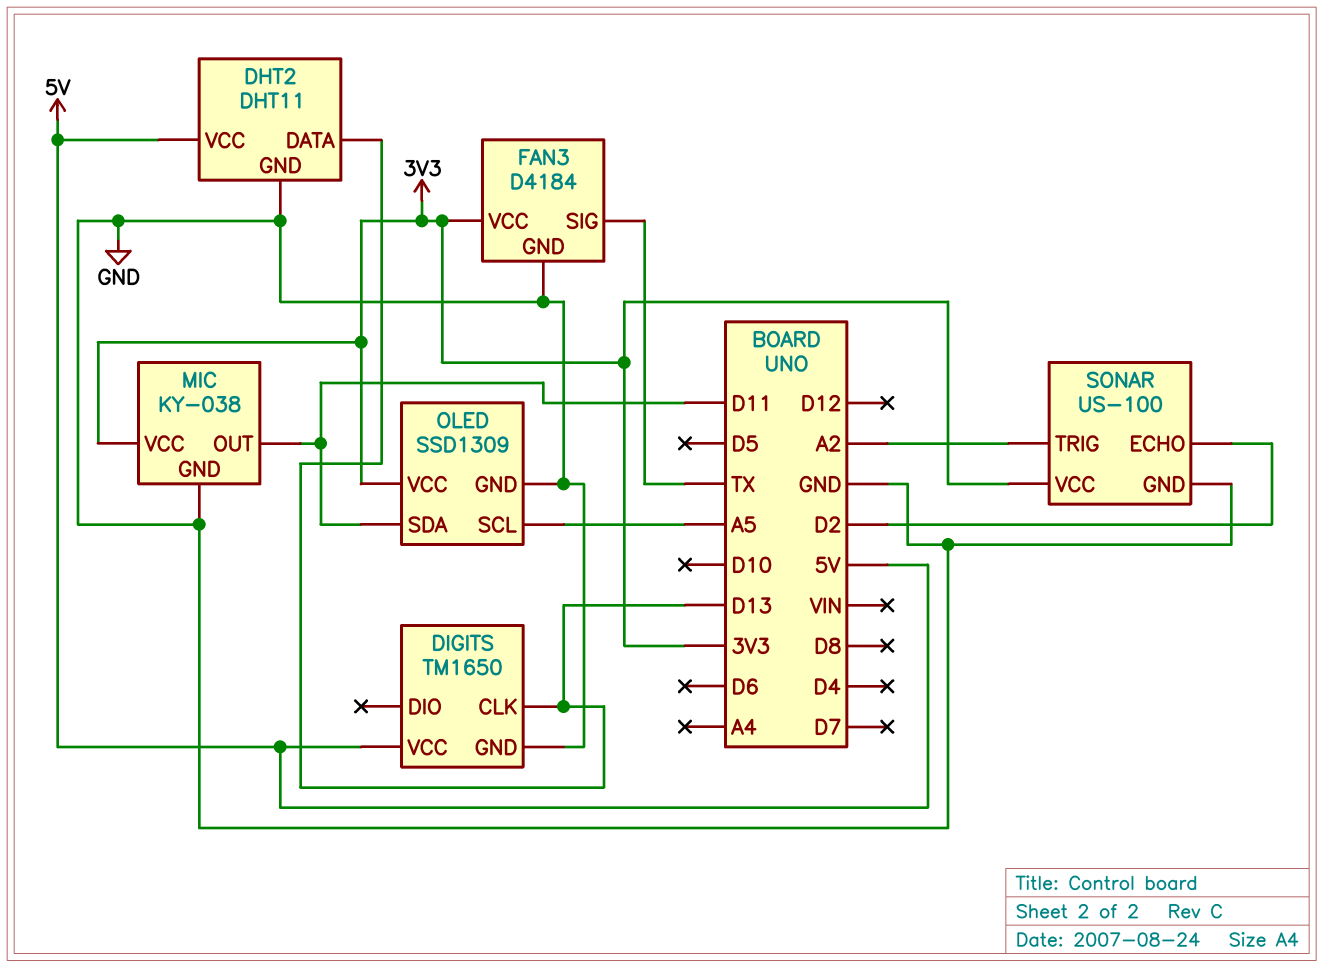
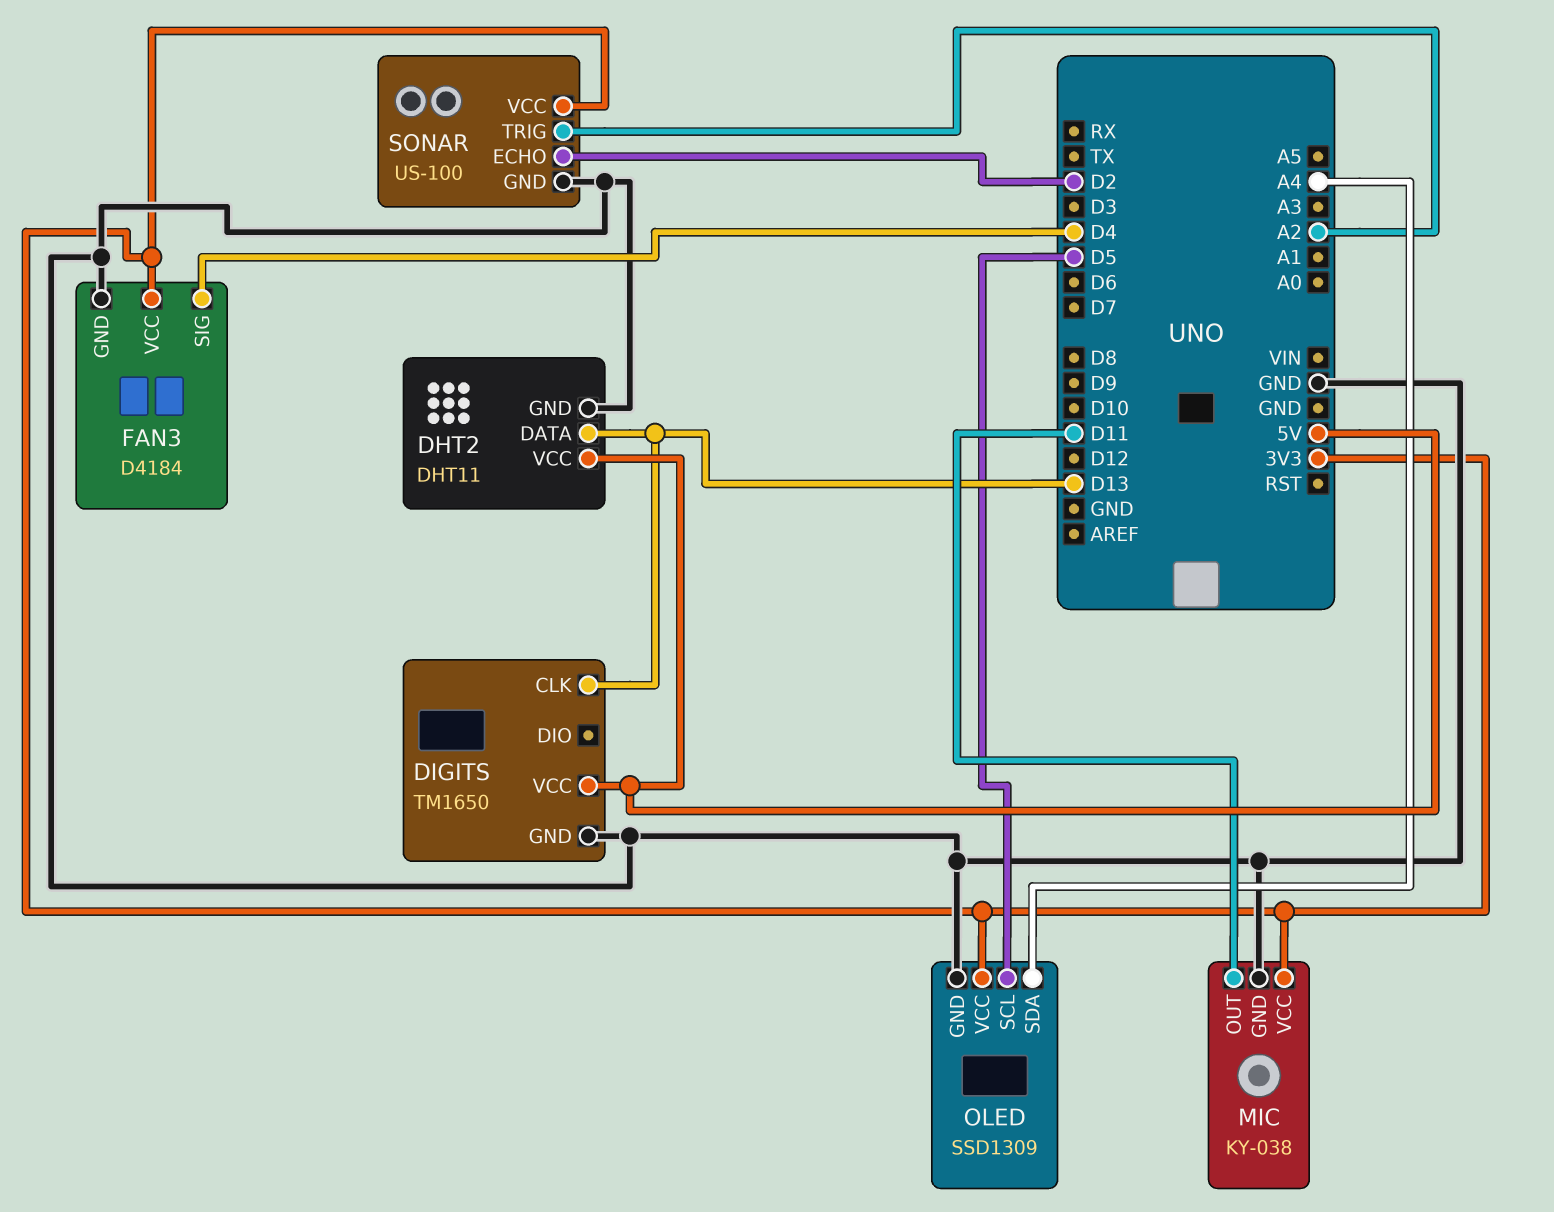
FAN3 pin SIG: TX -> D4
OLED pin SCL: A5 -> D5
OLED pin SDA: D11 -> A4

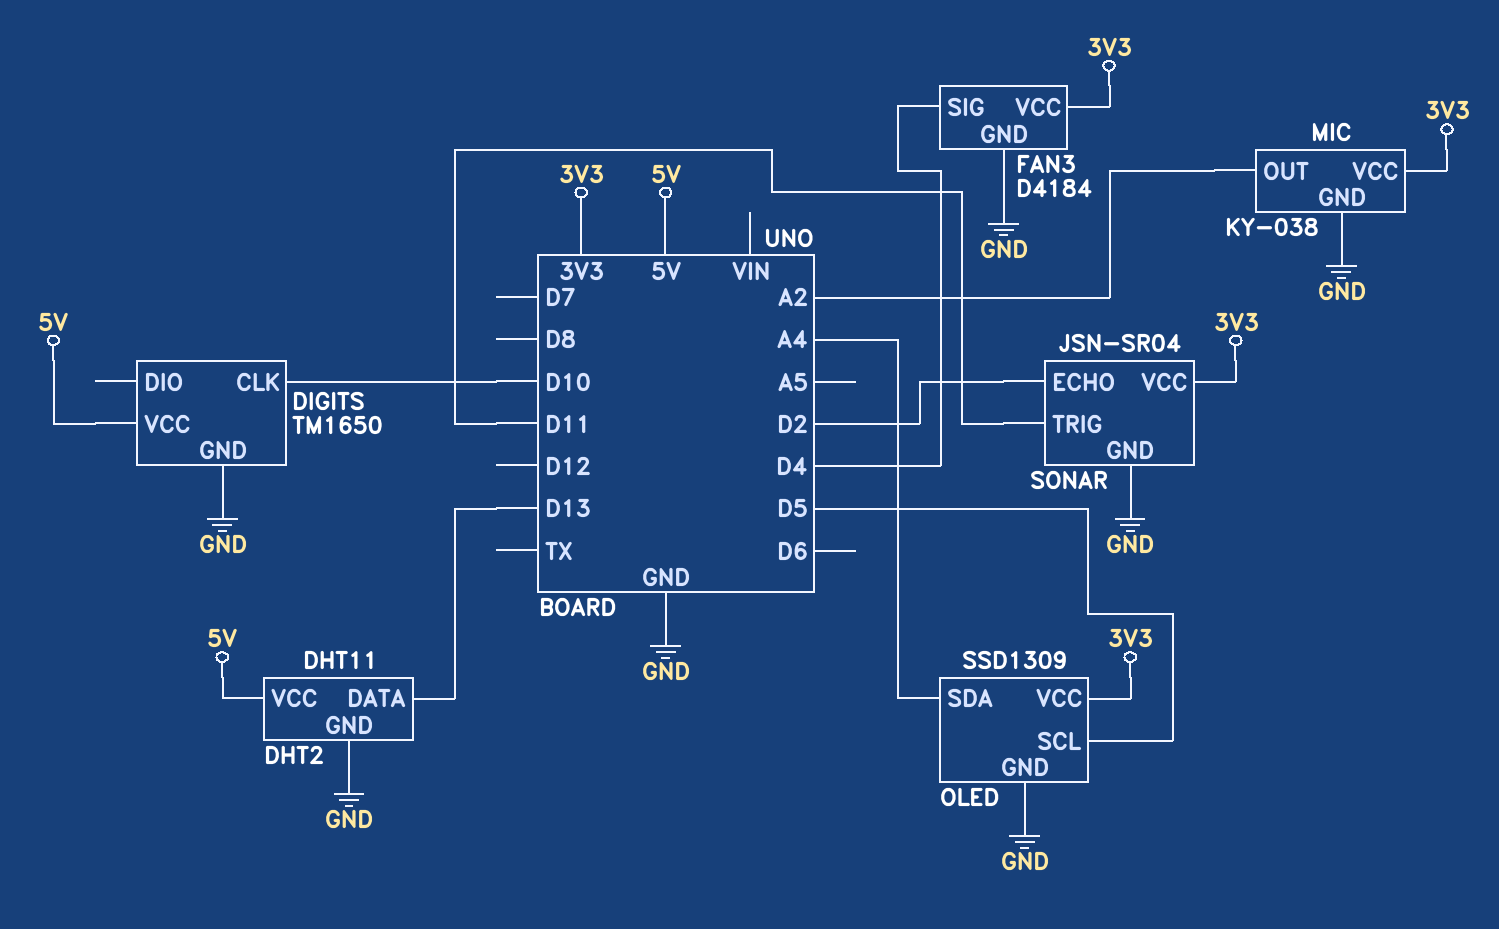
DIGITS pin CLK: D13 -> D10
MIC pin OUT: D11 -> A2
SONAR: US-100 -> JSN-SR04
SONAR pin TRIG: A2 -> D11

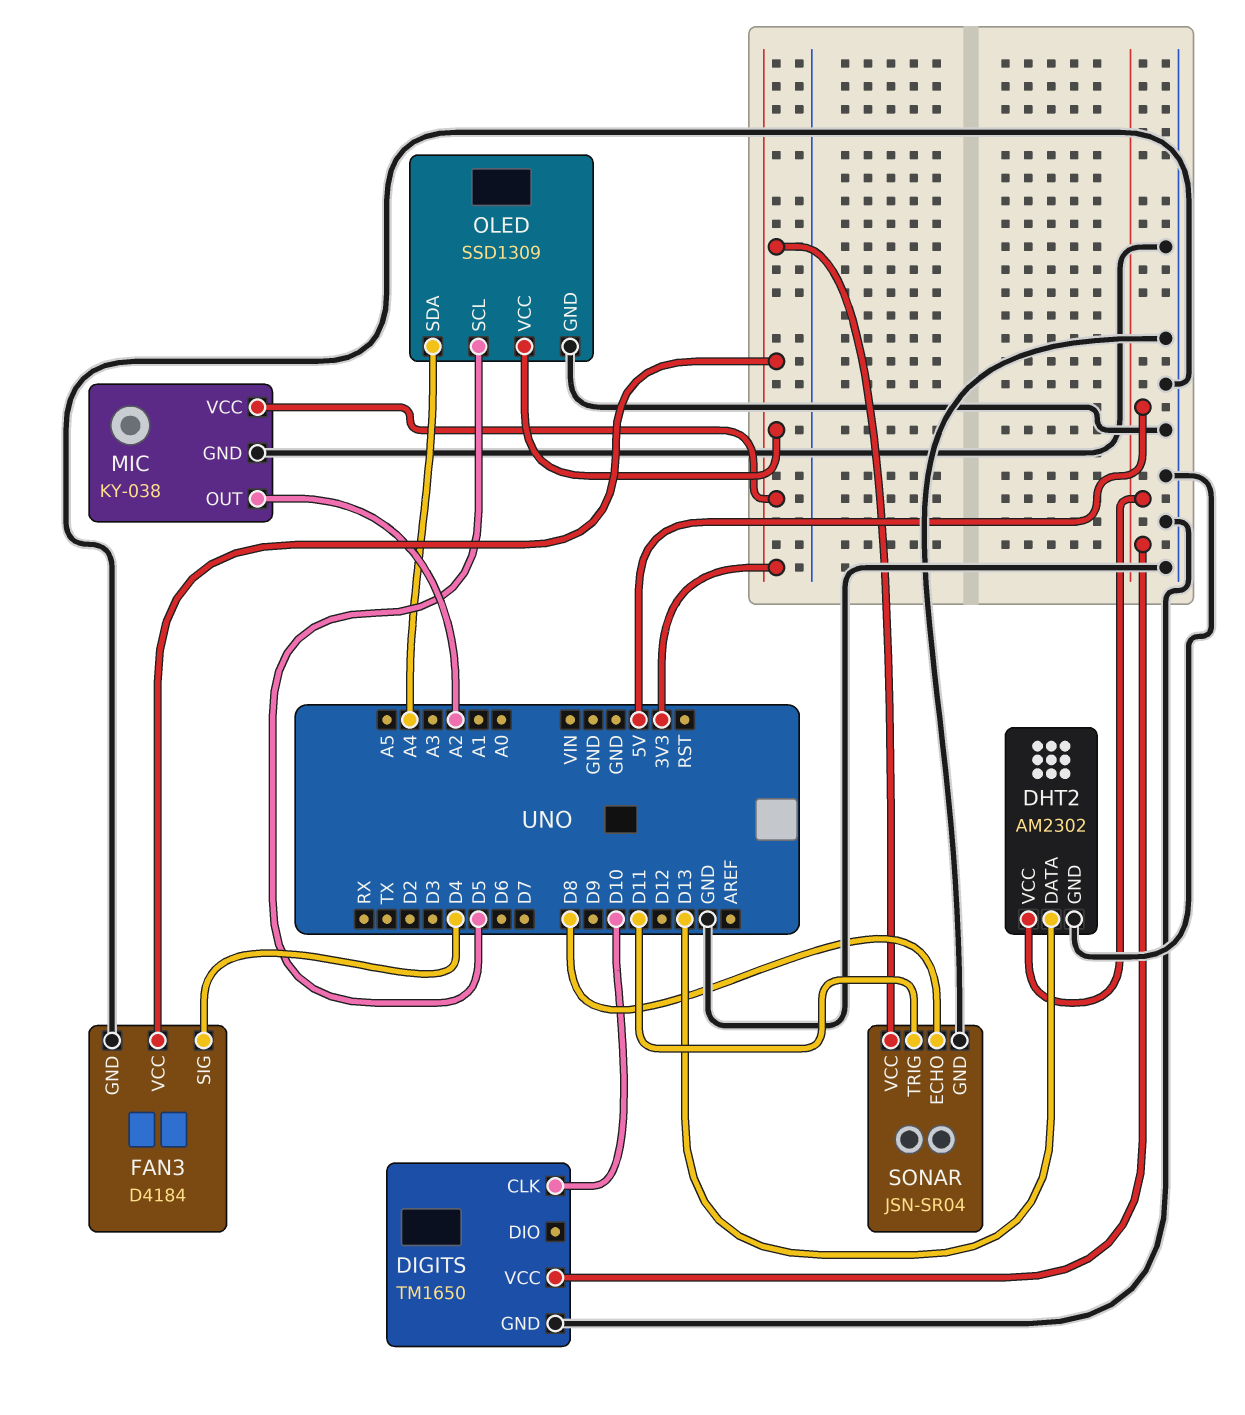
DHT2: DHT11 -> AM2302
SONAR pin ECHO: D2 -> D8

